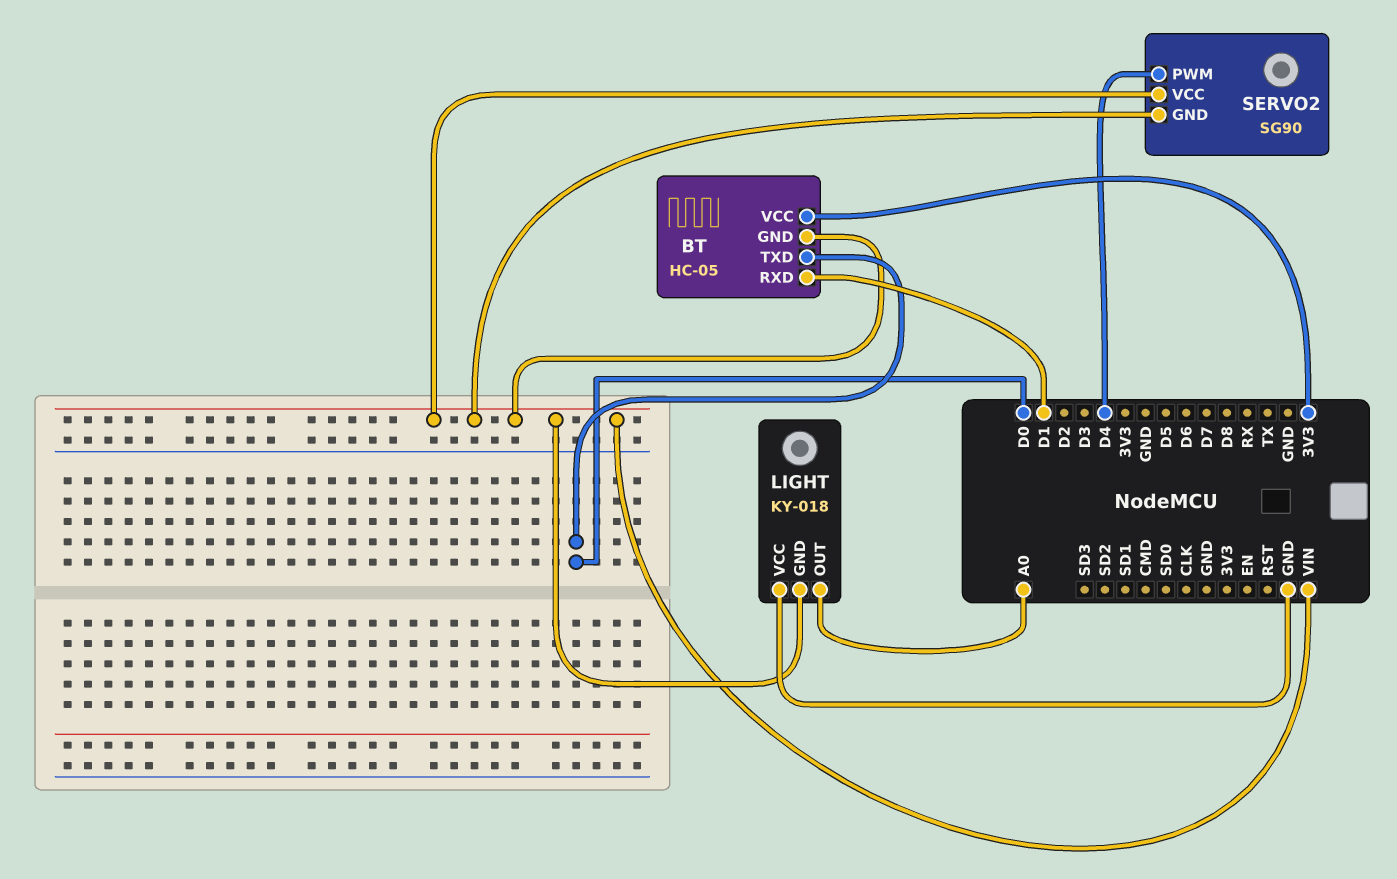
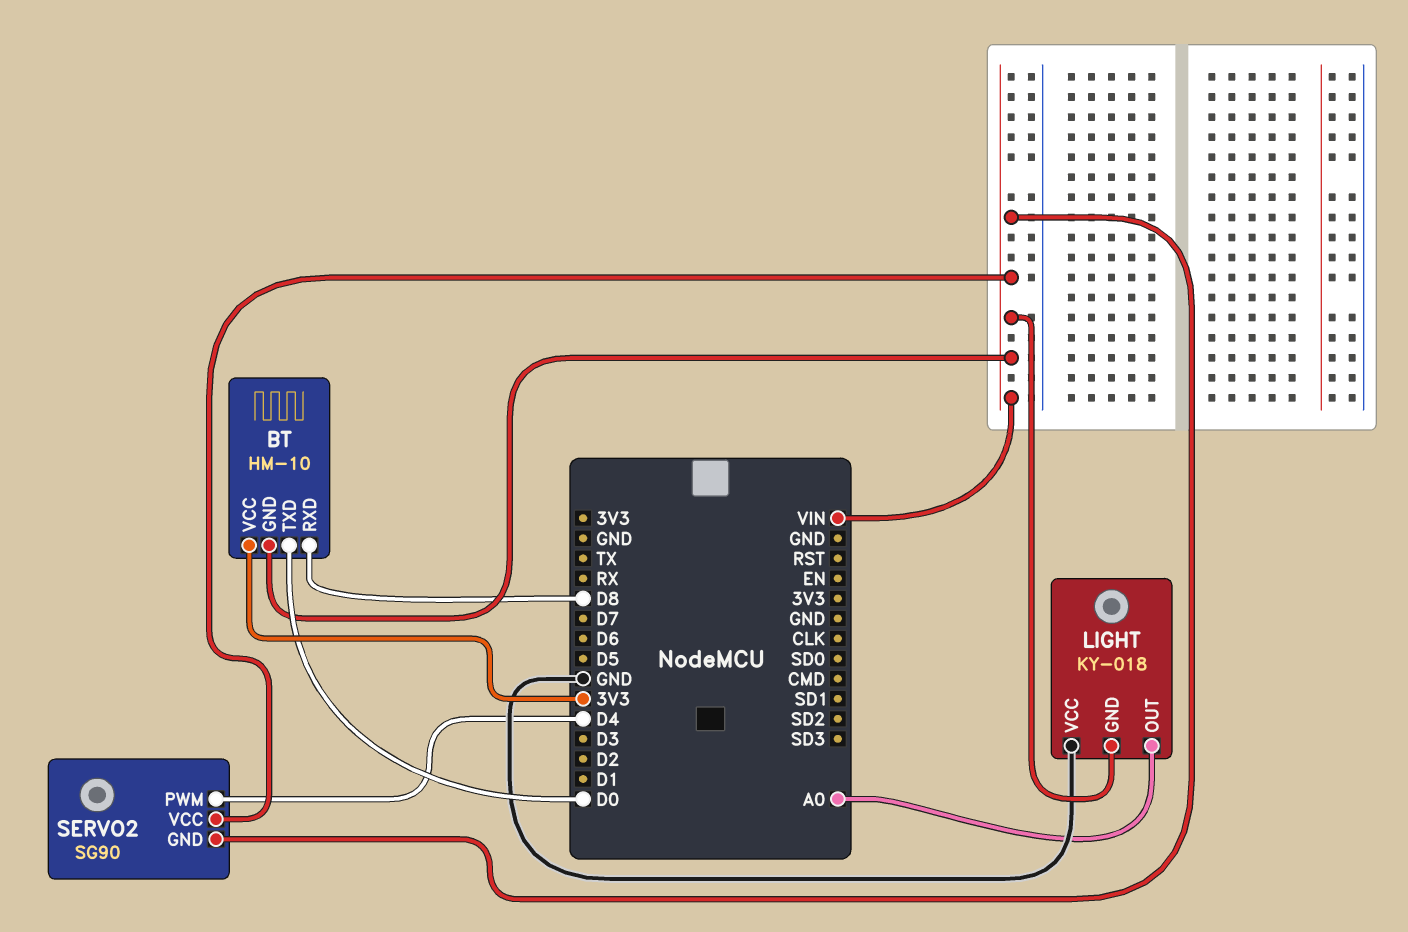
BT: HC-05 -> HM-10
BT pin RXD: D1 -> D8

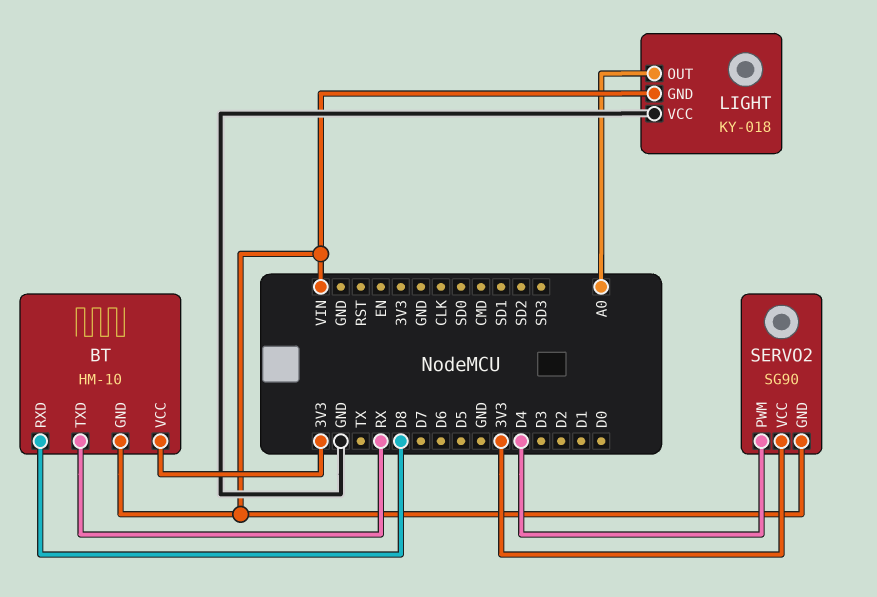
BT pin TXD: D0 -> RX
SERVO2 pin VCC: VIN -> 3V3

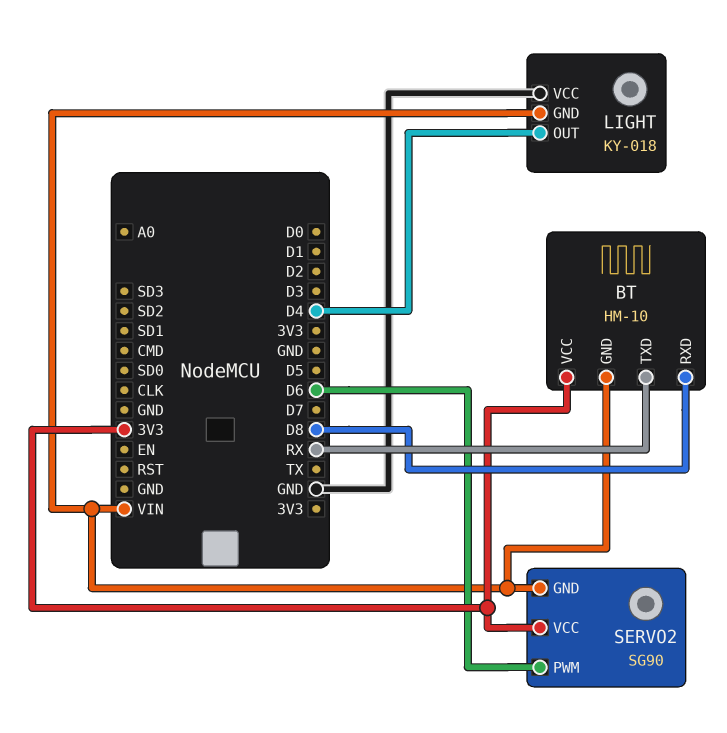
LIGHT pin OUT: A0 -> D4
SERVO2 pin PWM: D4 -> D6

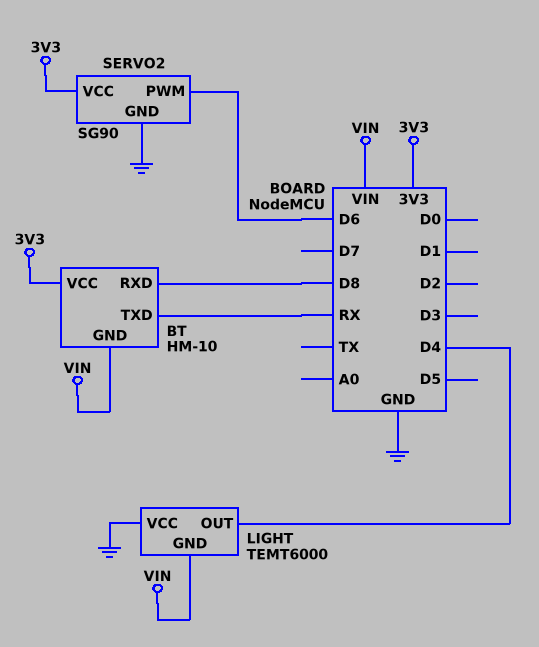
LIGHT: KY-018 -> TEMT6000
SERVO2 pin GND: VIN -> GND

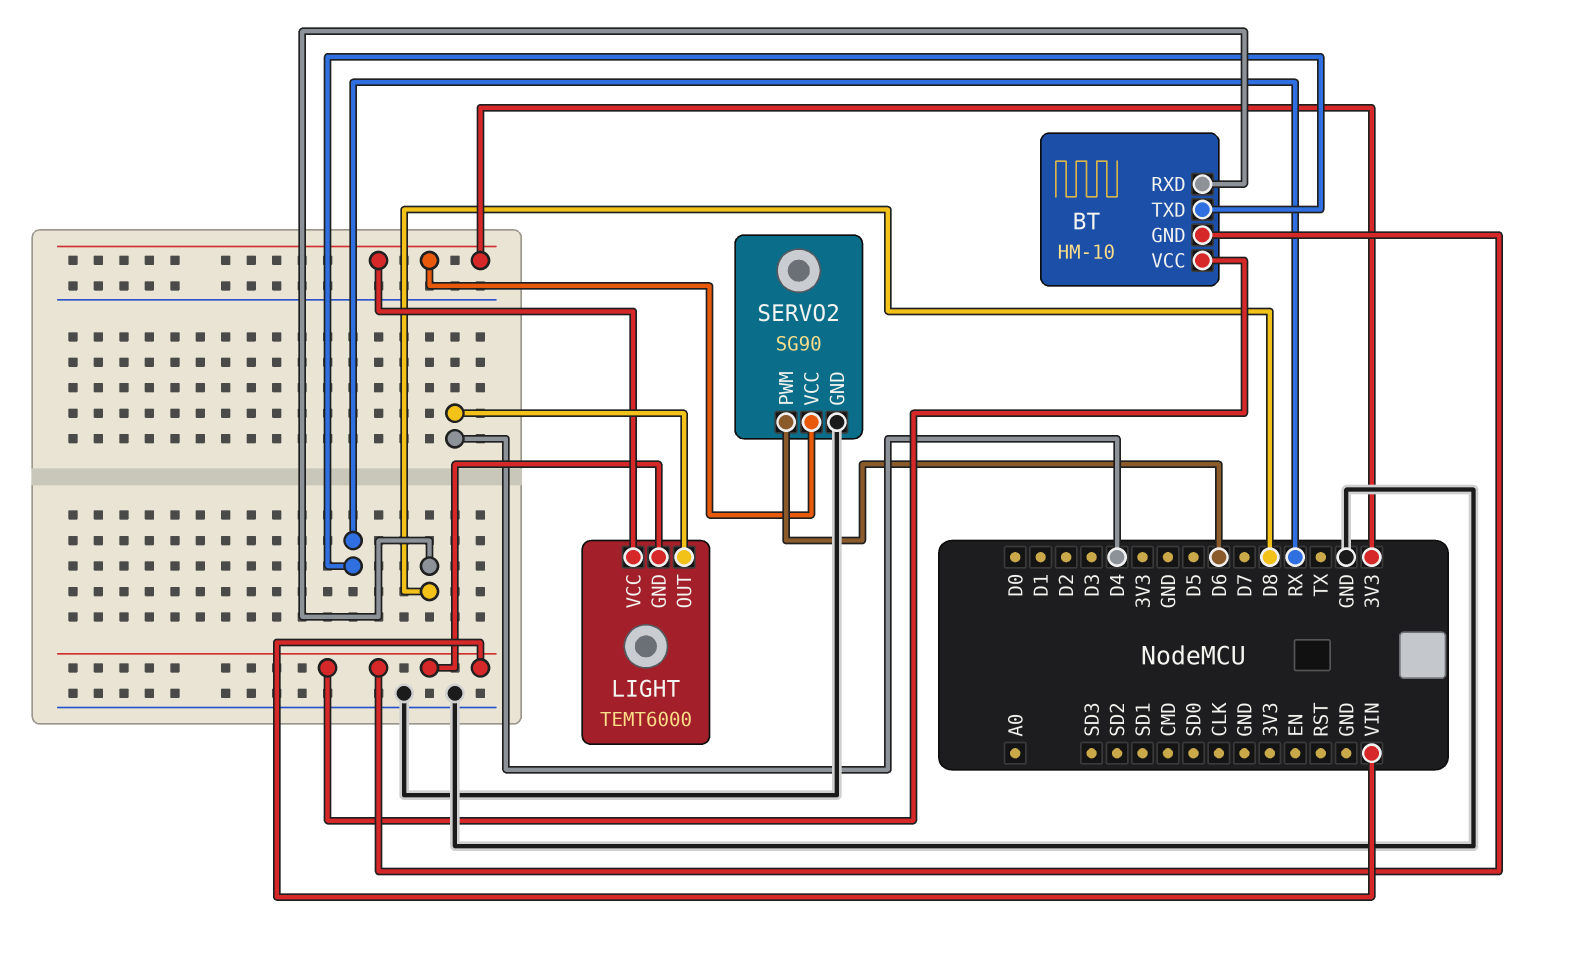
BT pin VCC: 3V3 -> VIN
LIGHT pin VCC: GND -> 3V3

